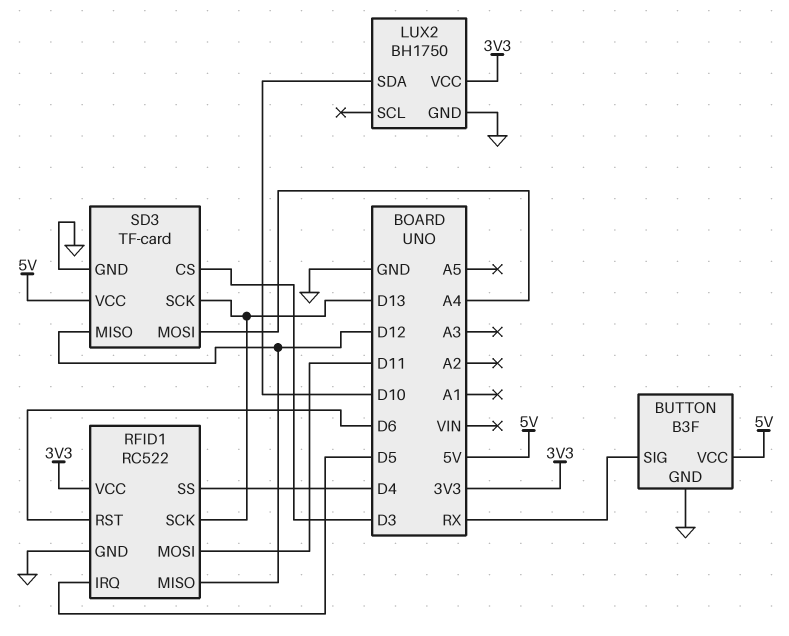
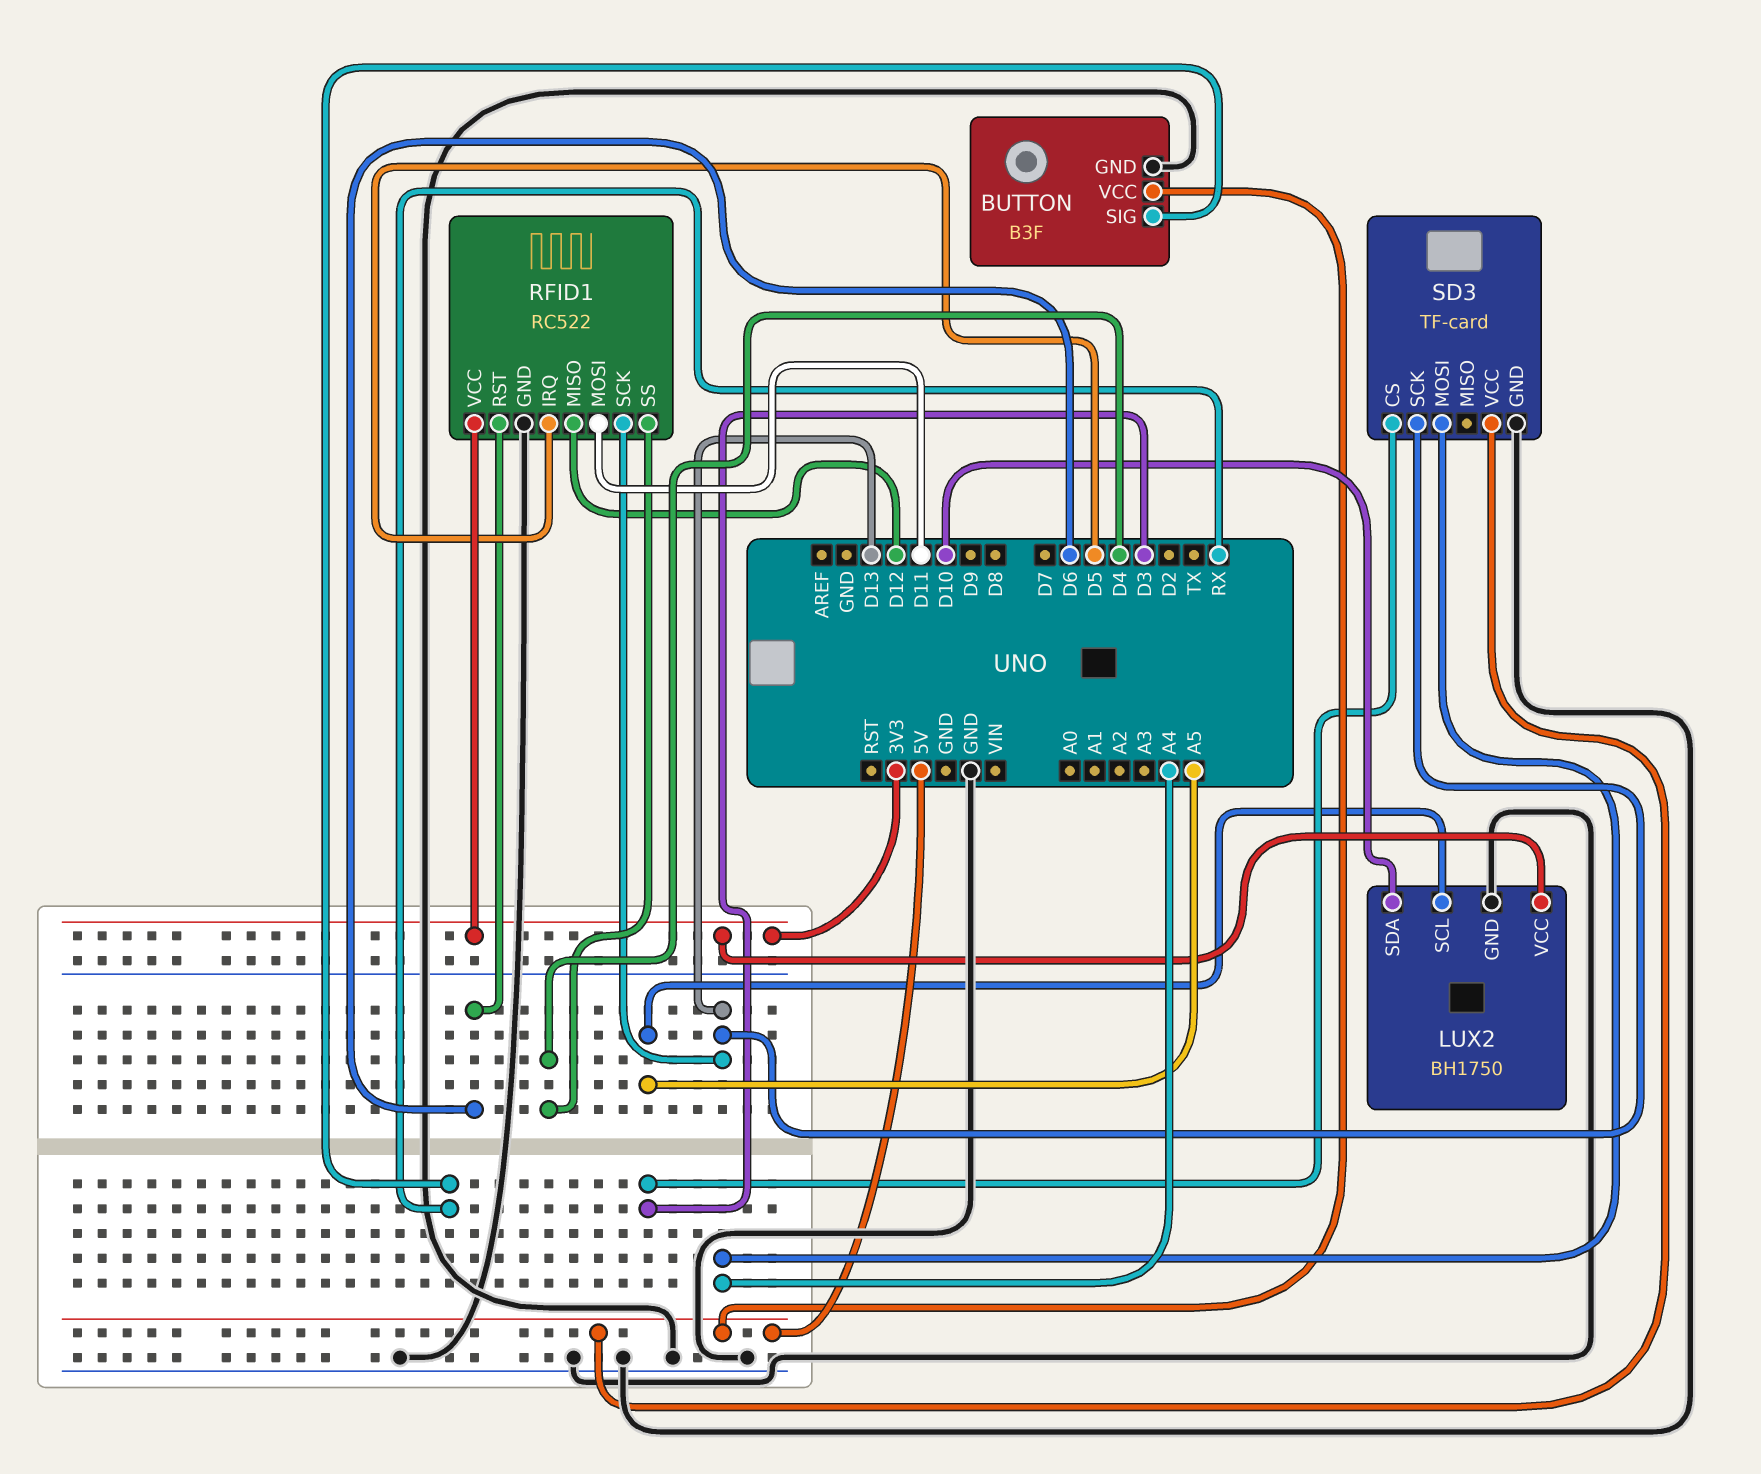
LUX2 pin SCL: none -> A5
SD3 pin MISO: D12 -> none

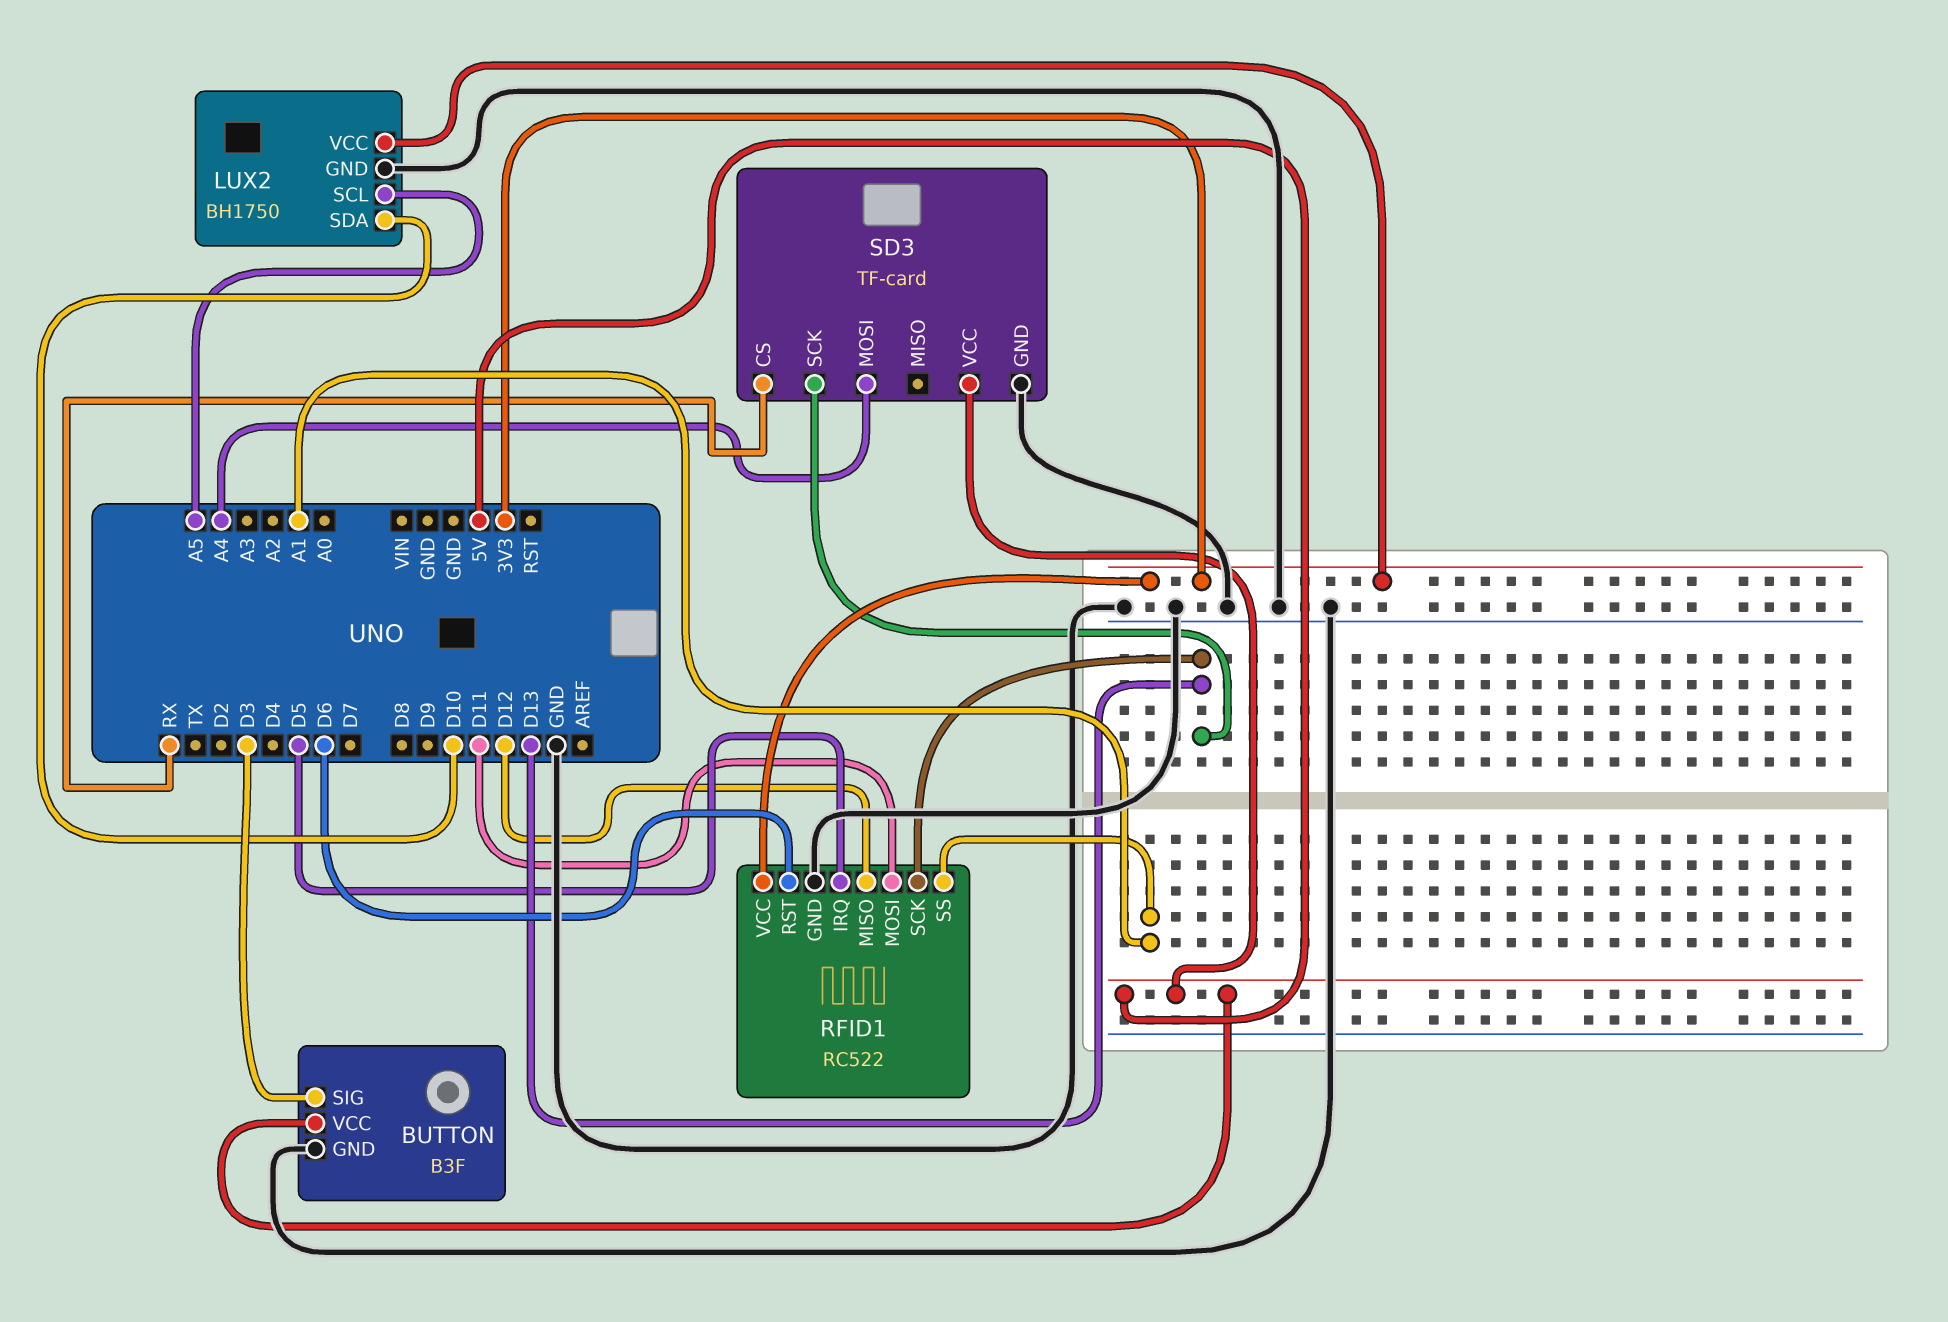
BUTTON pin SIG: RX -> D3
RFID1 pin SS: D4 -> A1
SD3 pin CS: D3 -> RX

